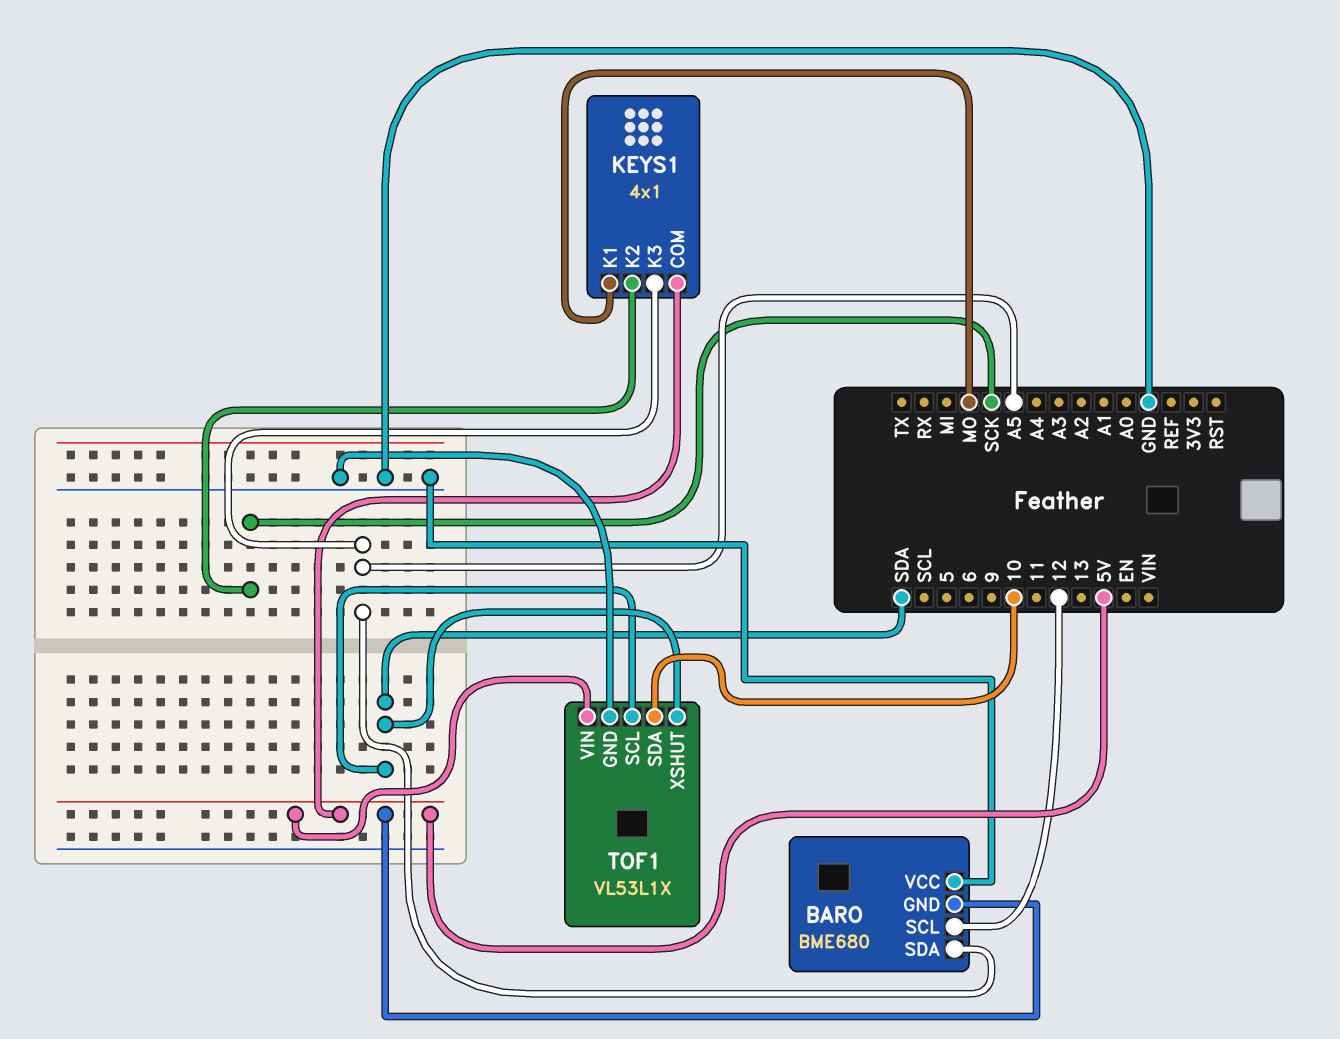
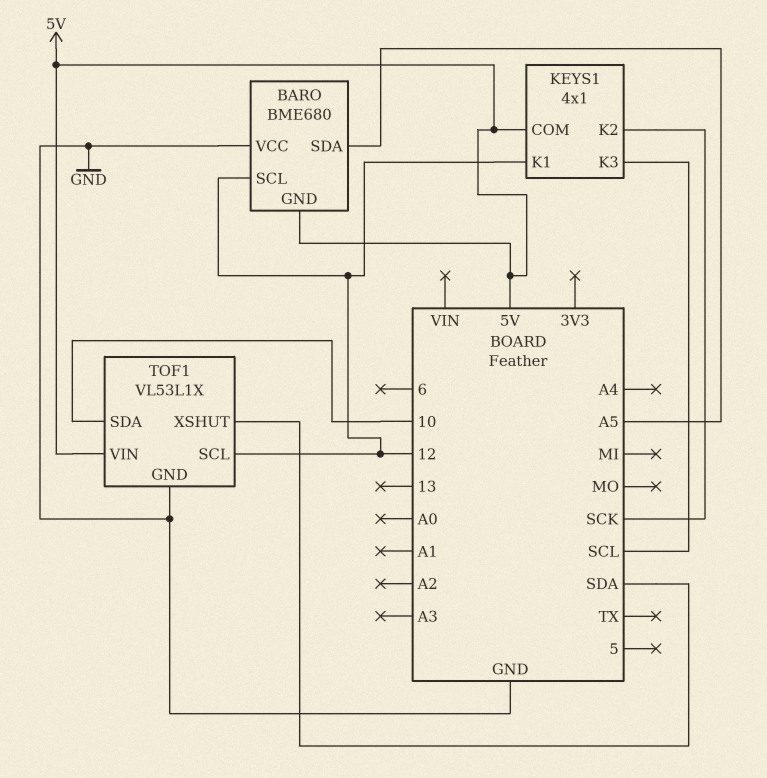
KEYS1 pin K1: MO -> 12
KEYS1 pin K3: A5 -> SCL
TOF1 pin SCL: SDA -> 12

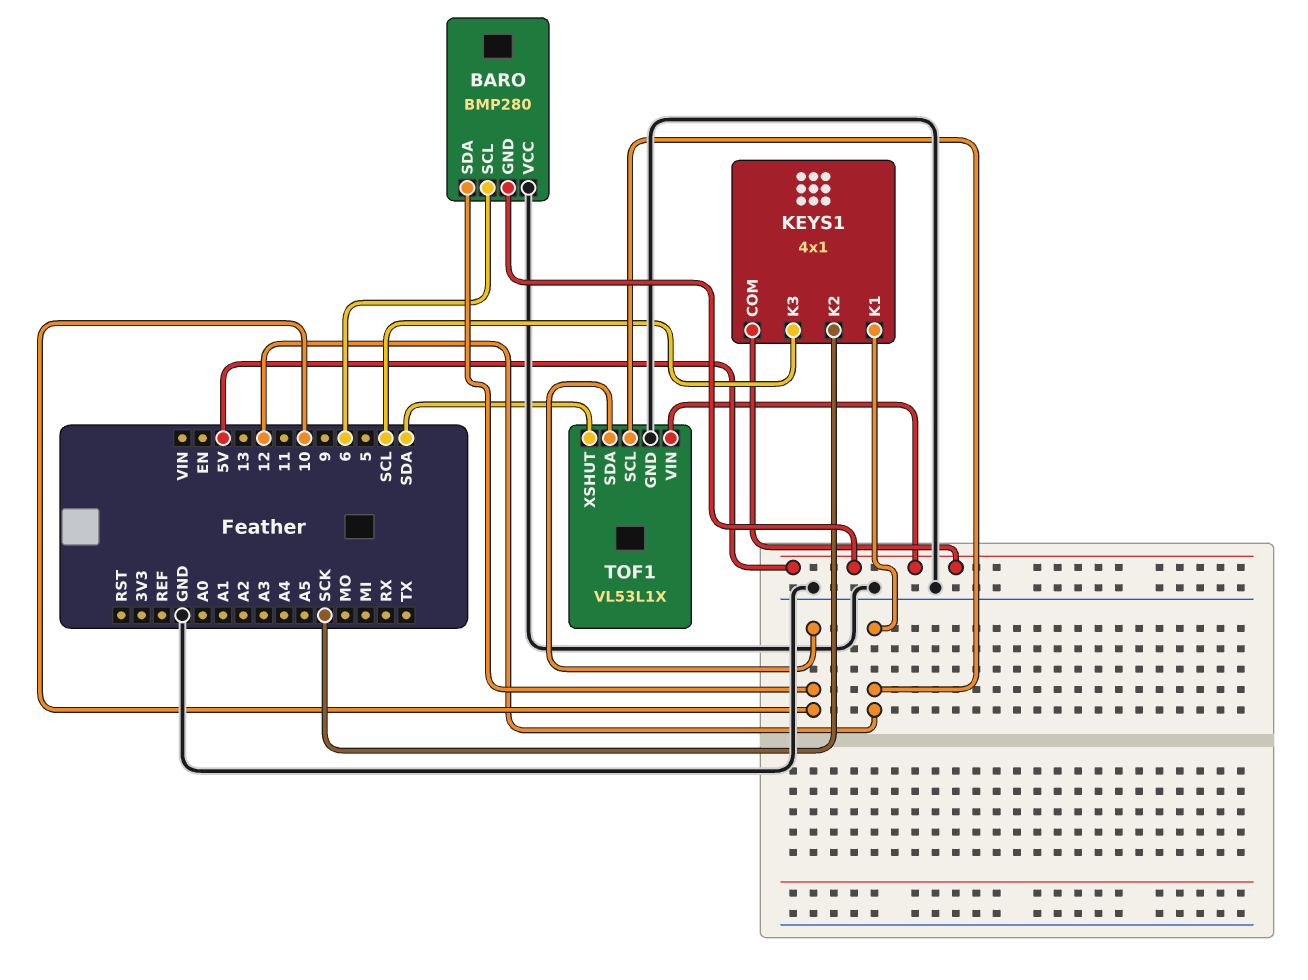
BARO: BME680 -> BMP280
BARO pin SCL: 12 -> 6
BARO pin SDA: A5 -> 10

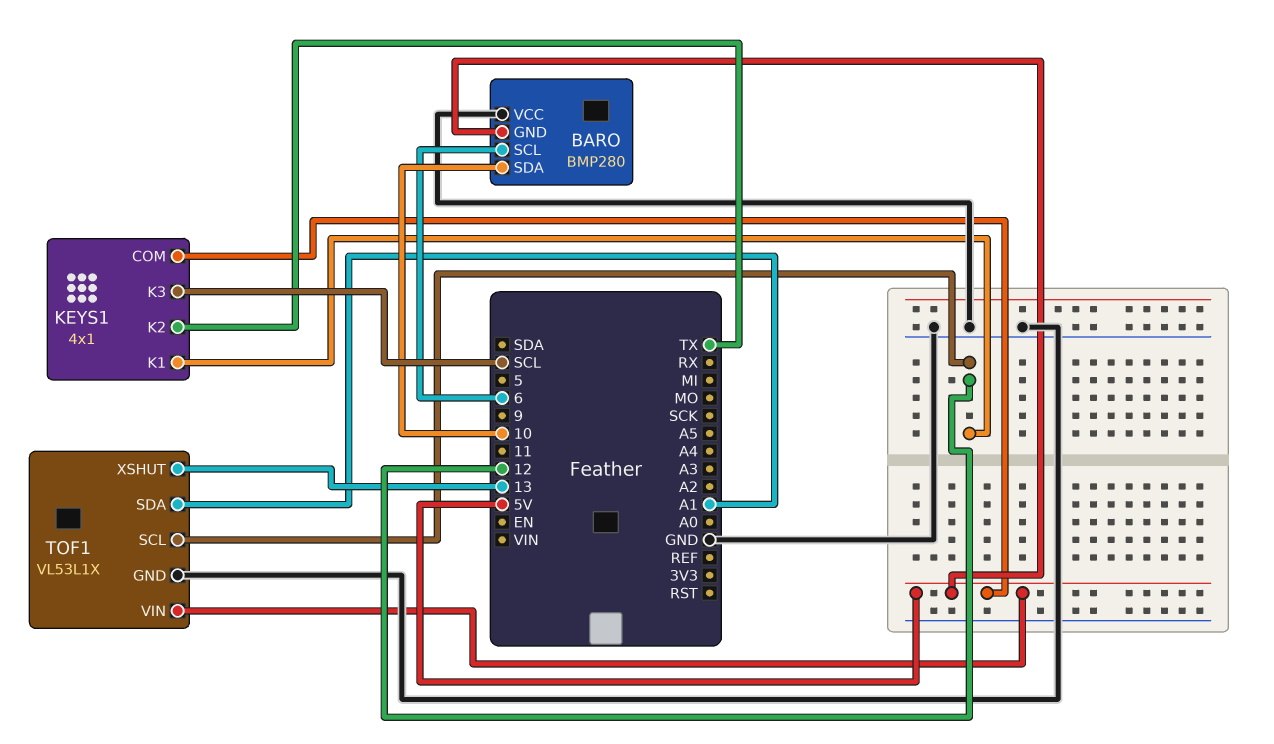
KEYS1 pin K2: SCK -> TX
TOF1 pin SDA: 10 -> A1
TOF1 pin XSHUT: SDA -> 13

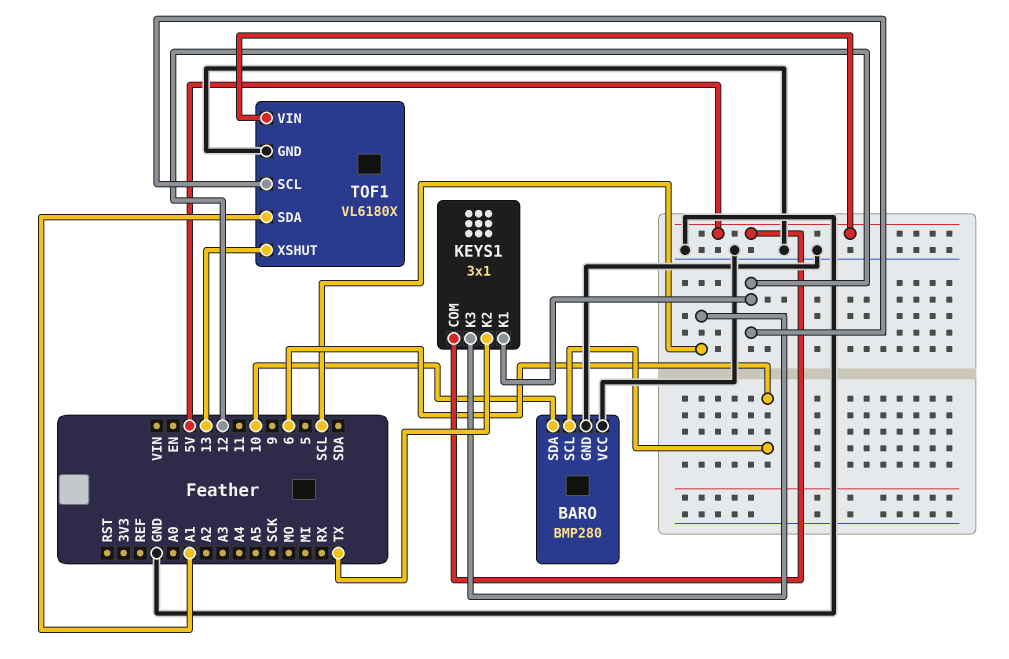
BARO pin GND: 5V -> GND
KEYS1: 4x1 -> 3x1
TOF1: VL53L1X -> VL6180X

